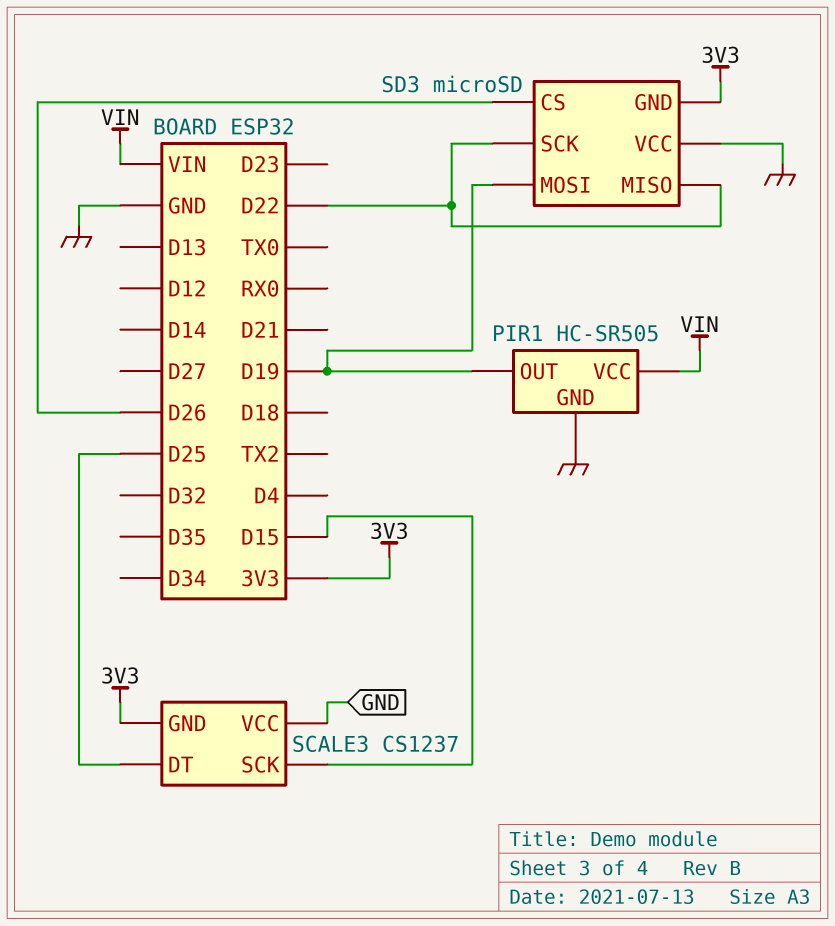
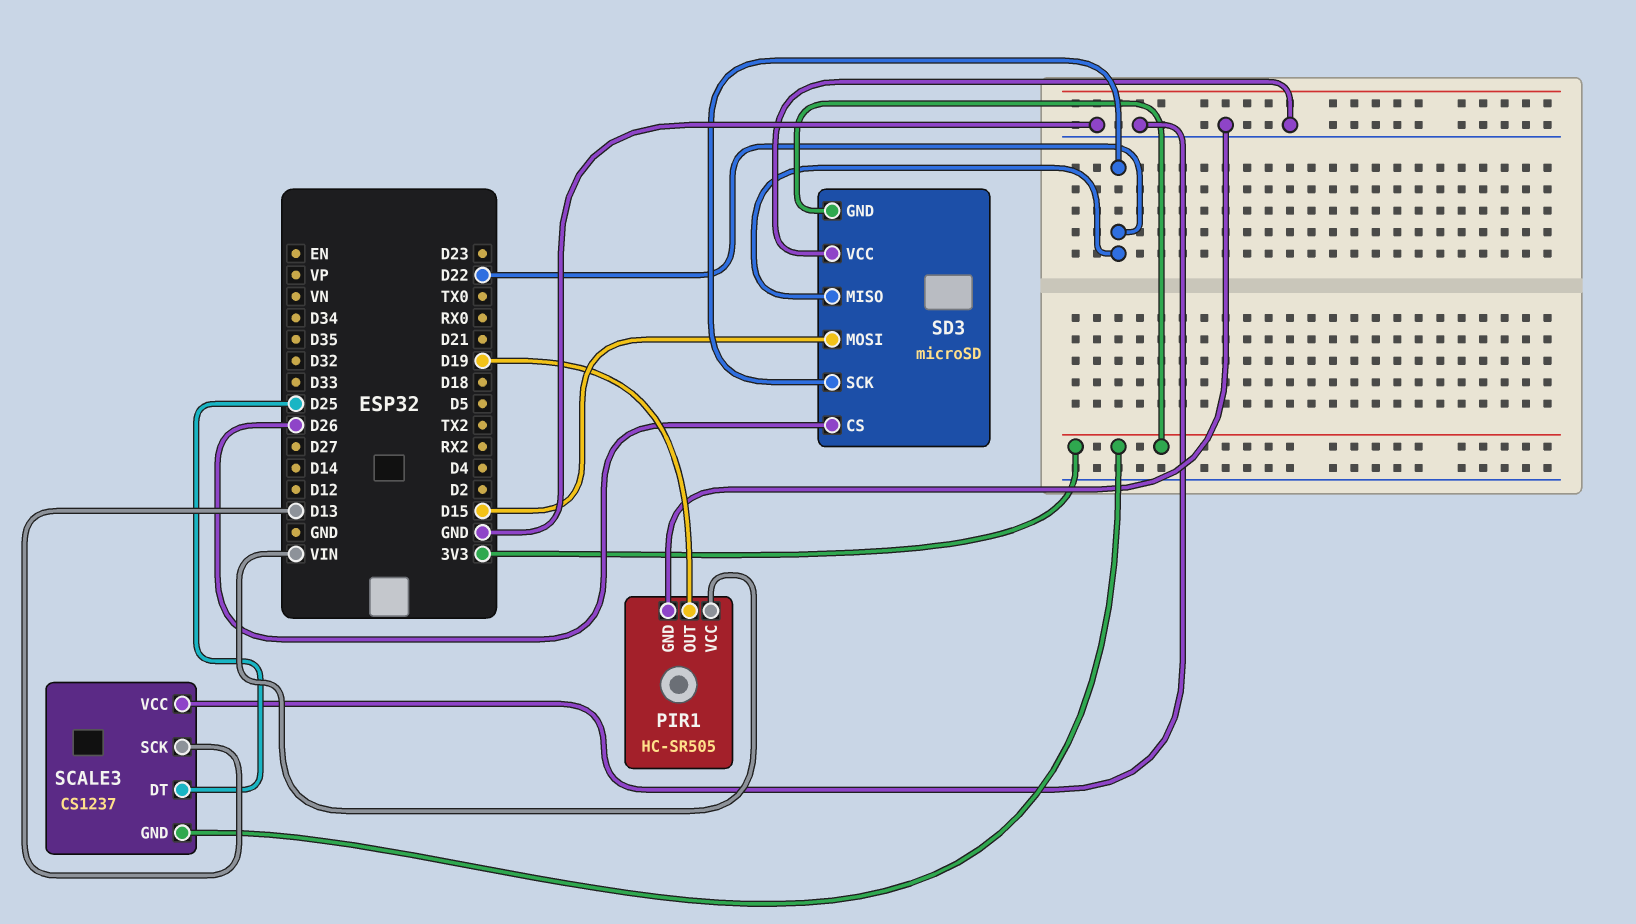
SCALE3 pin SCK: D15 -> D13
SD3 pin MOSI: D19 -> D15

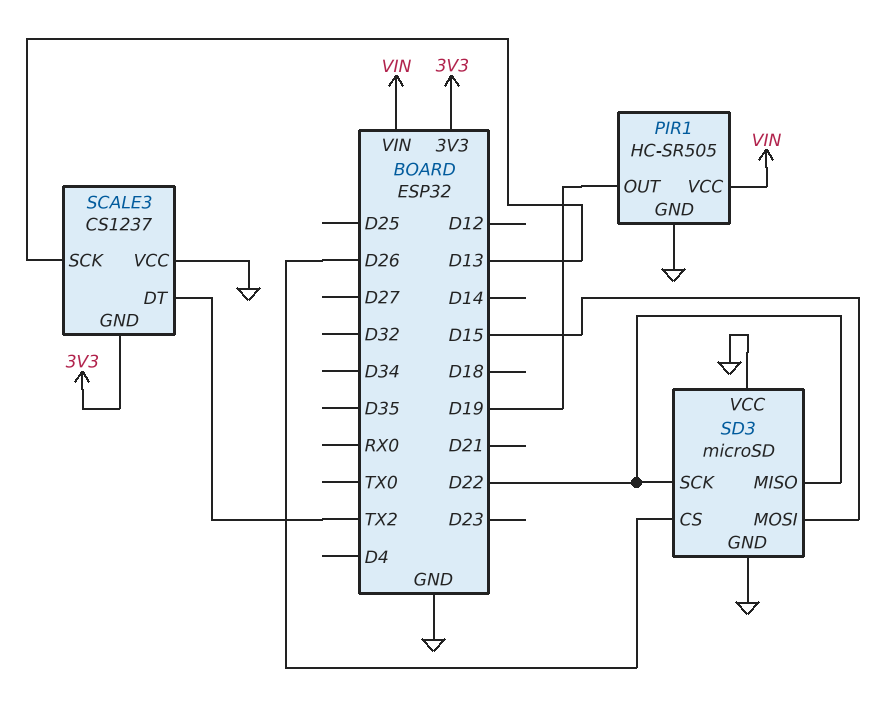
SCALE3 pin DT: D25 -> TX2
SD3 pin GND: 3V3 -> GND

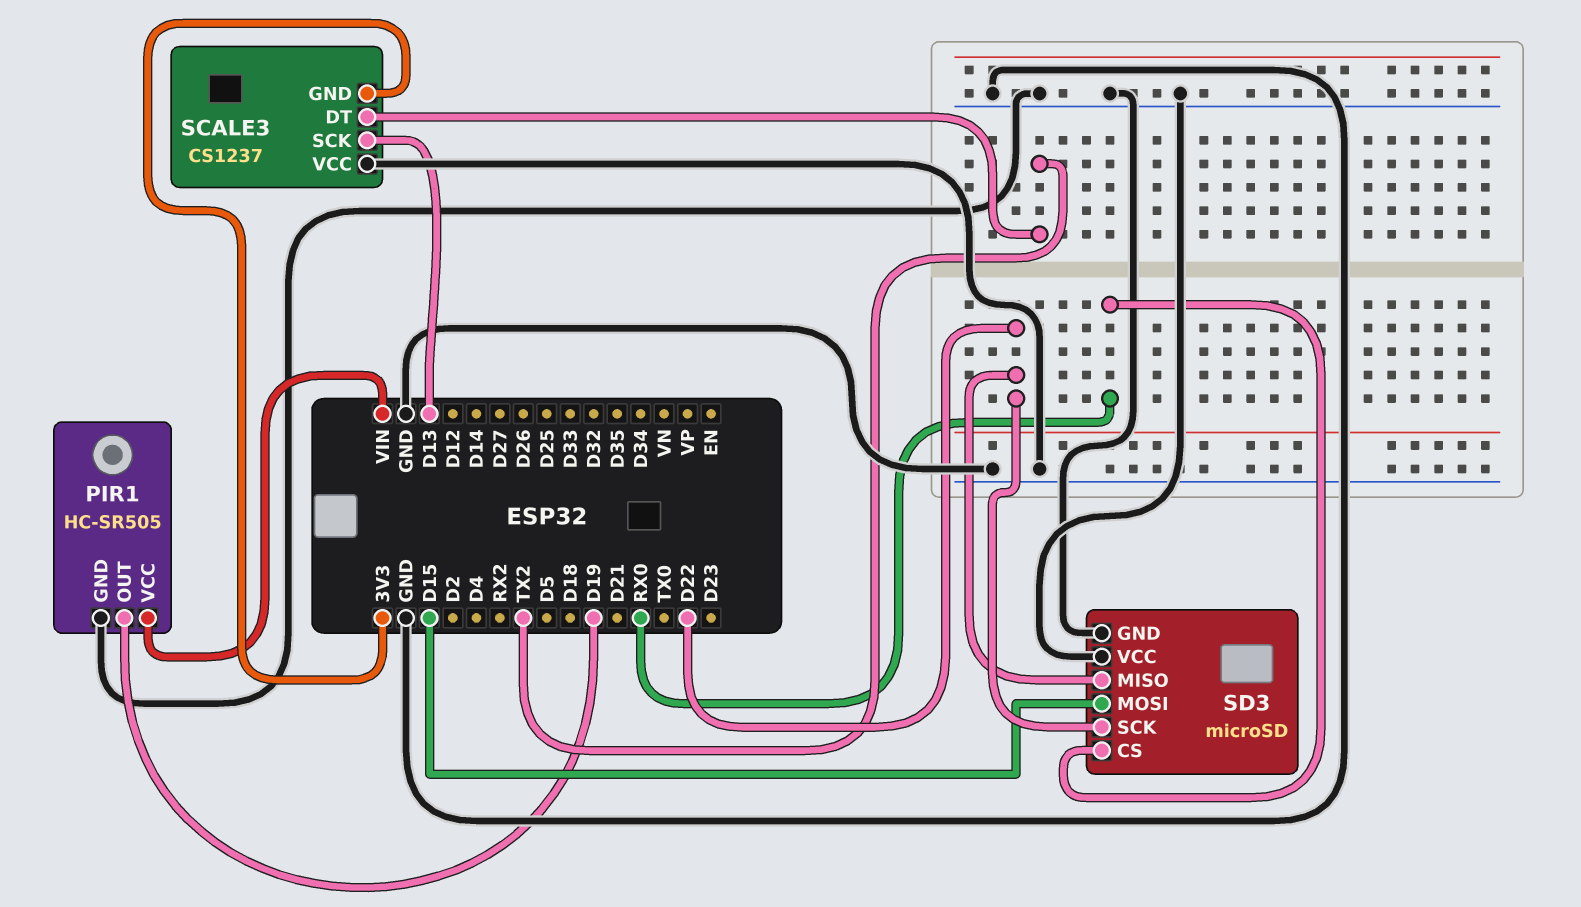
SD3 pin CS: D26 -> RX0

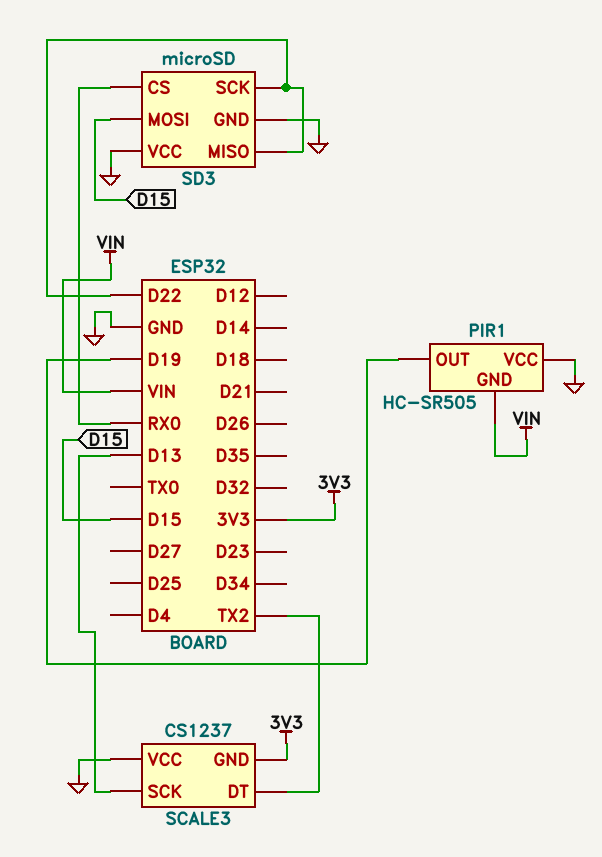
PIR1 pin GND: GND -> VIN
PIR1 pin VCC: VIN -> GND

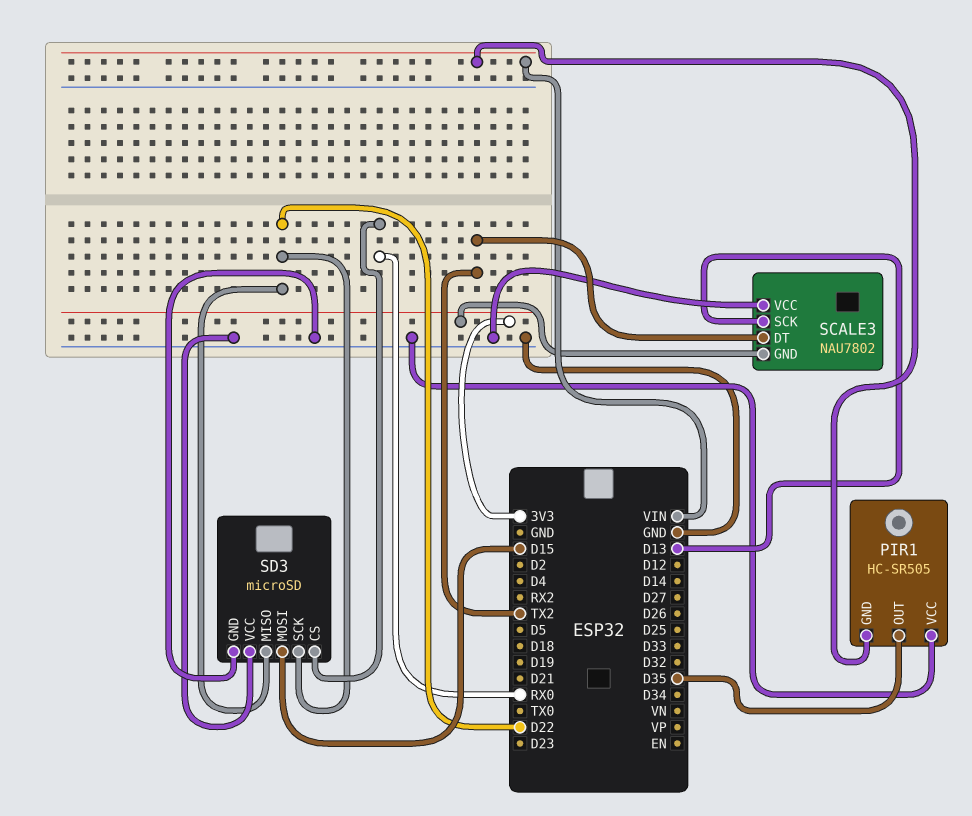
PIR1 pin OUT: D19 -> D35
SCALE3: CS1237 -> NAU7802

